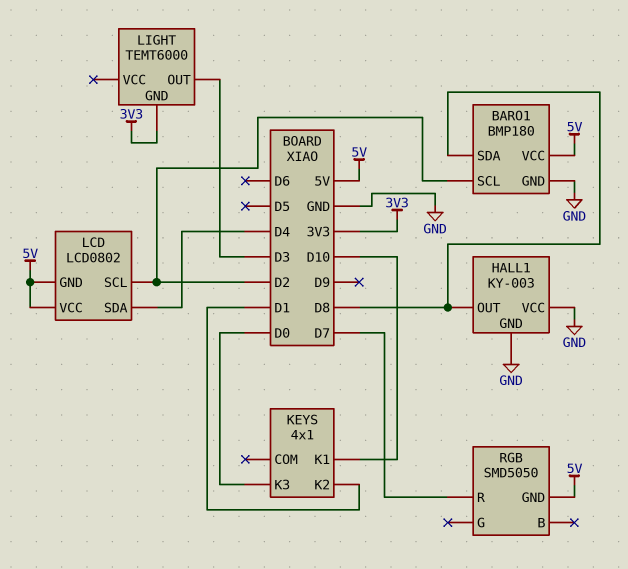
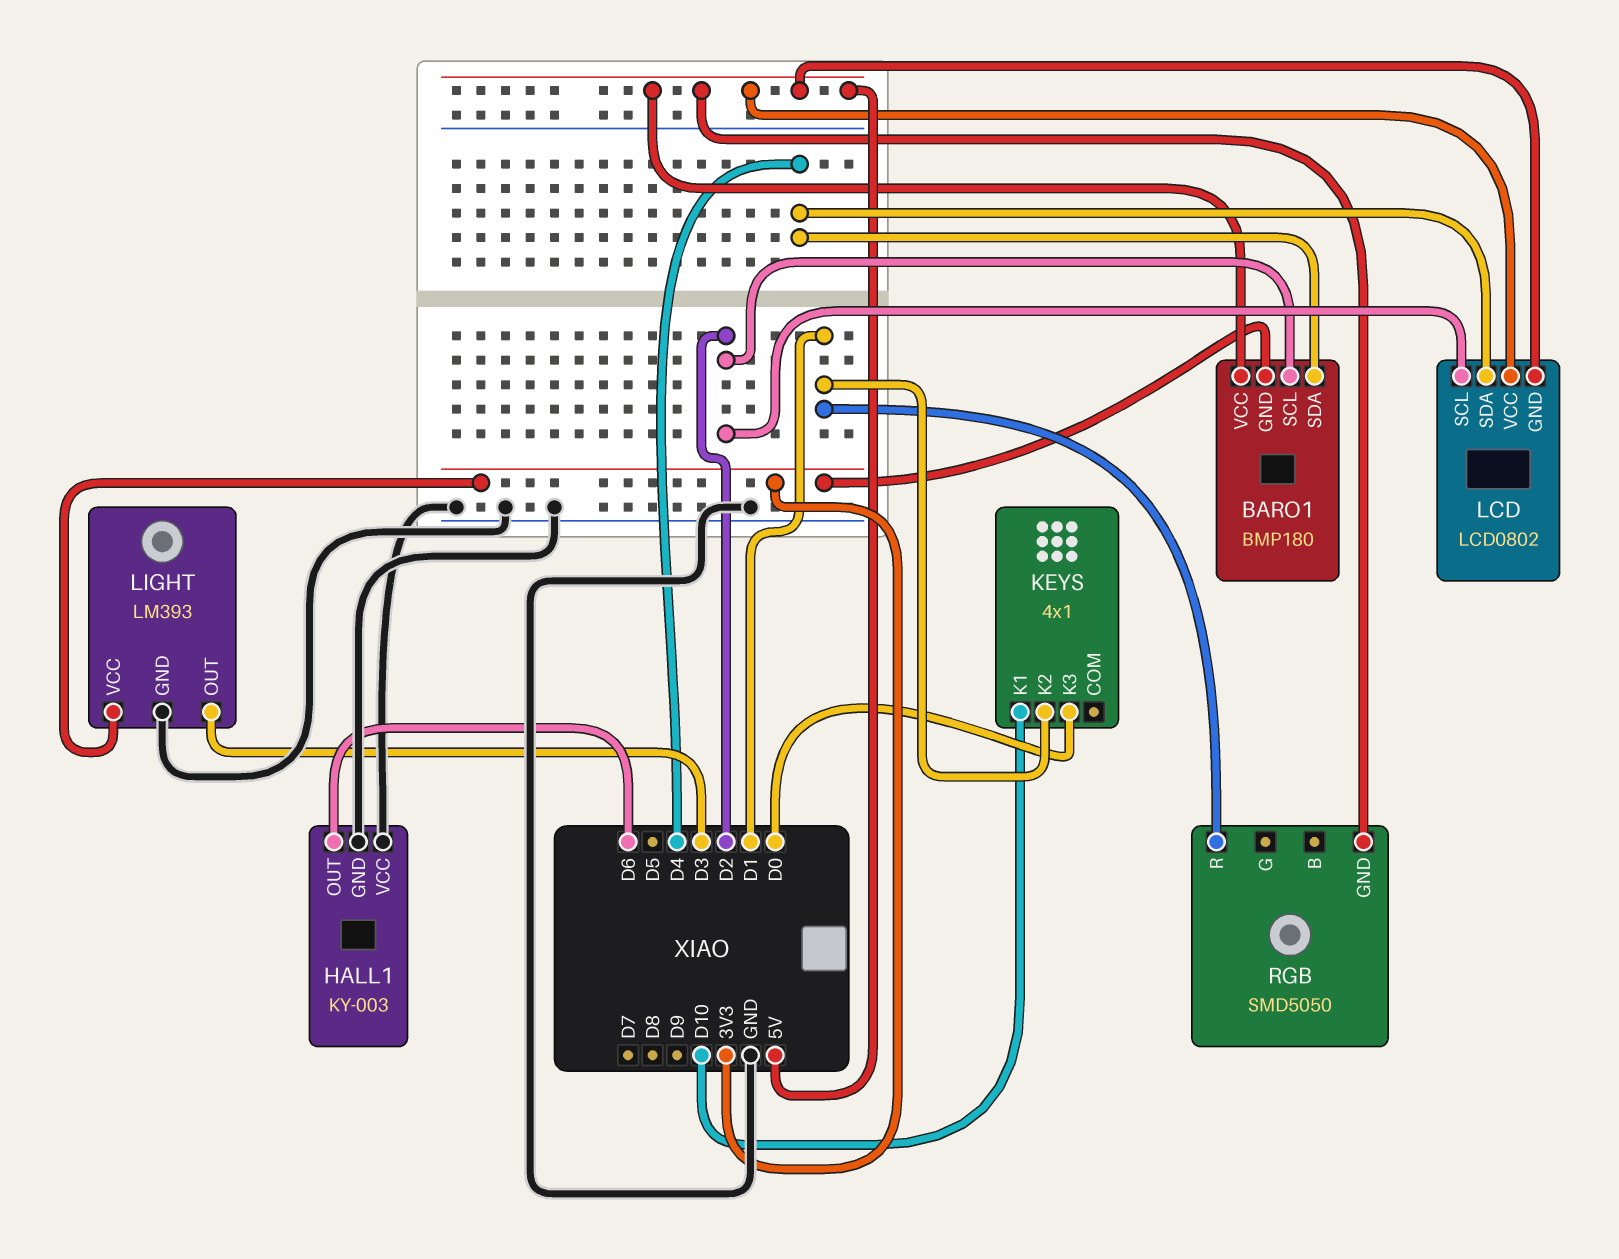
BARO1 pin GND: GND -> 3V3
BARO1 pin SDA: D8 -> D4
HALL1 pin OUT: D8 -> D6
LIGHT: TEMT6000 -> LM393
LIGHT pin GND: 3V3 -> GND
LIGHT pin VCC: none -> 3V3
RGB pin R: D7 -> D1

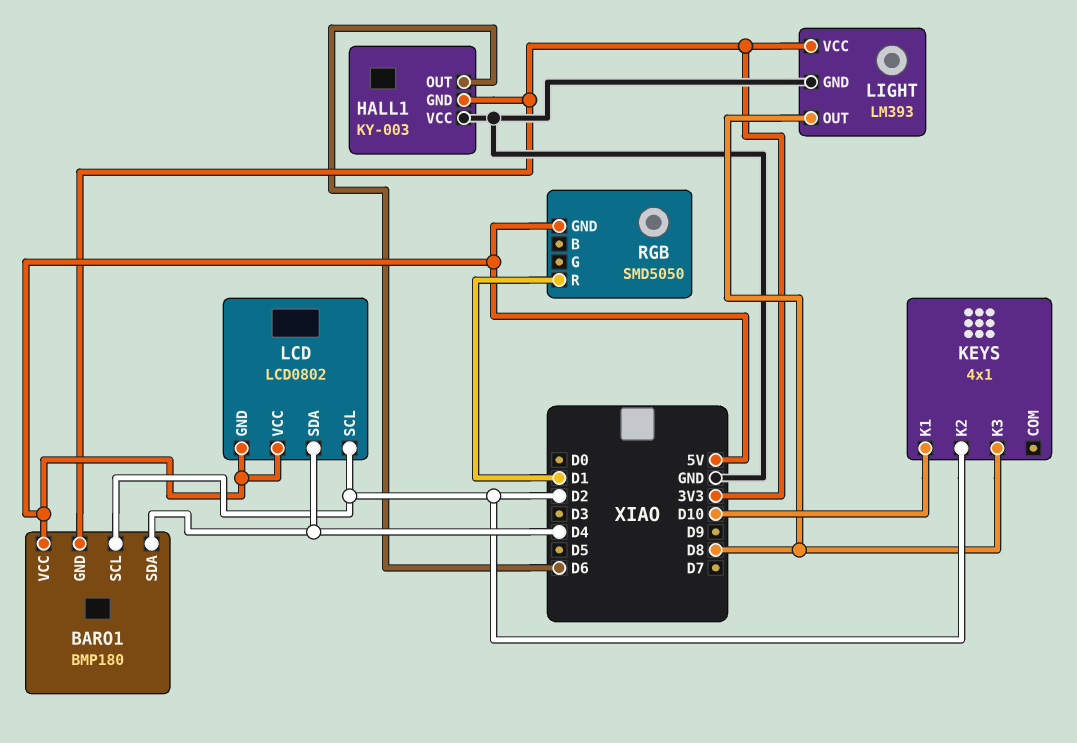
HALL1 pin GND: GND -> 3V3
KEYS pin K2: D1 -> D2
KEYS pin K3: D0 -> D8
LIGHT pin OUT: D3 -> D8

